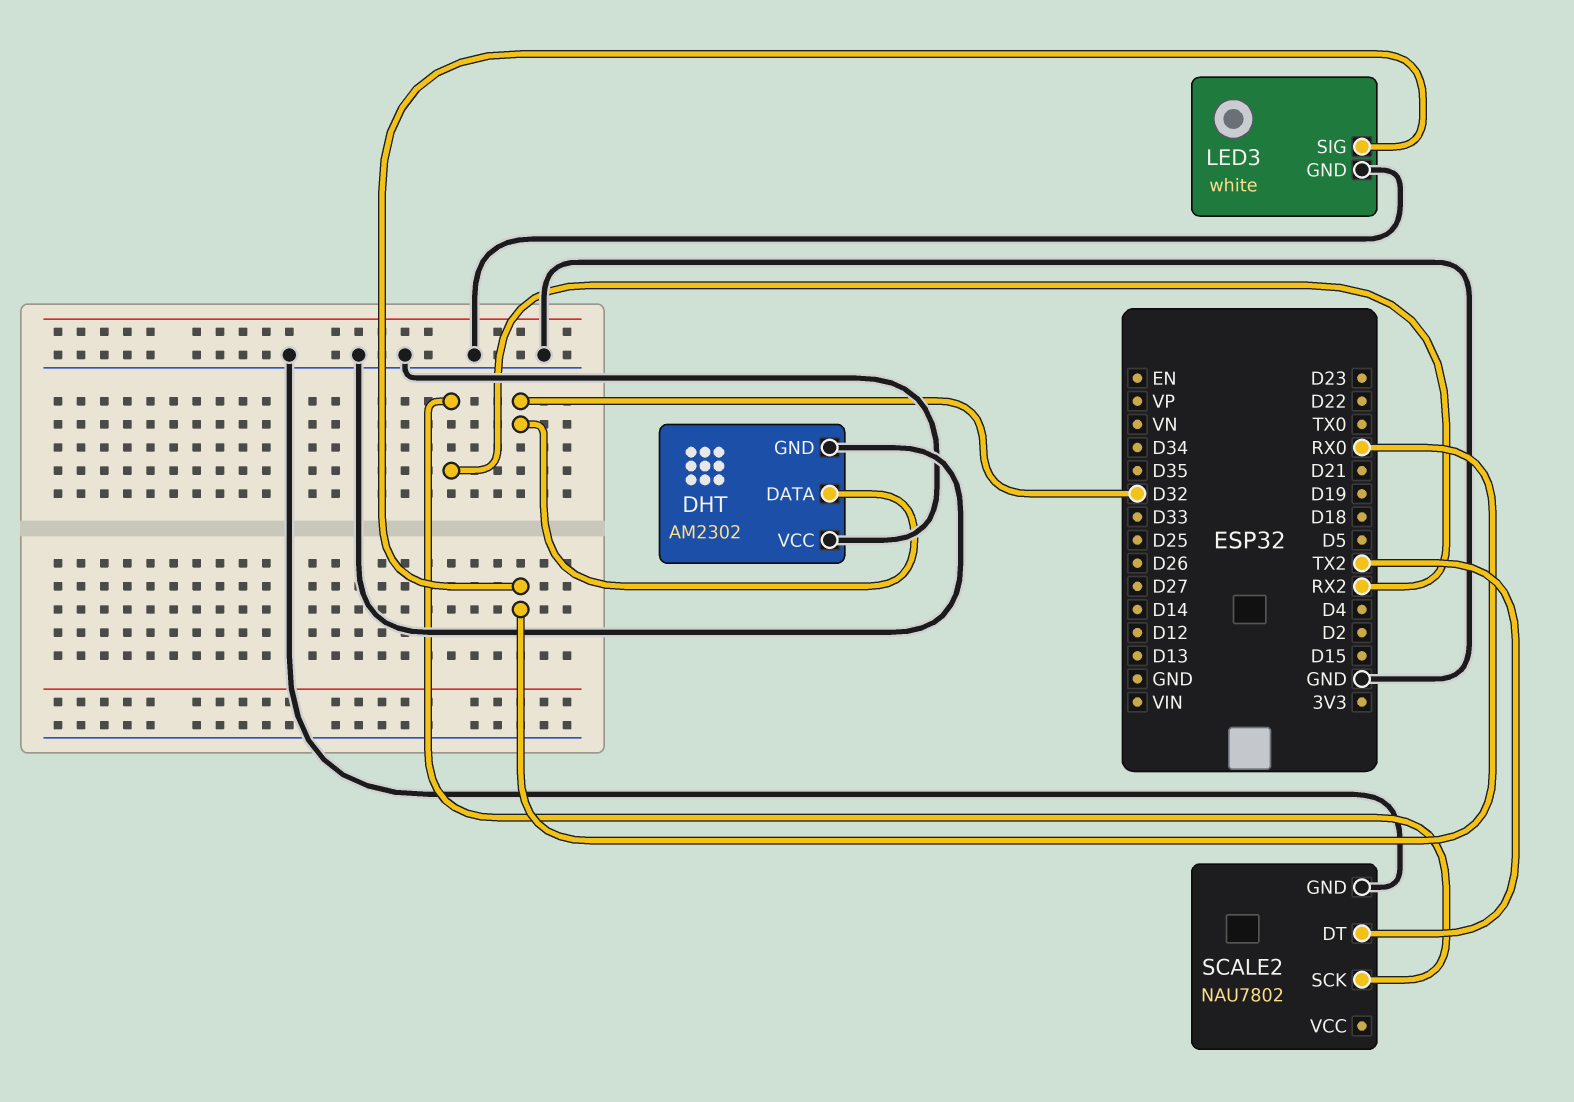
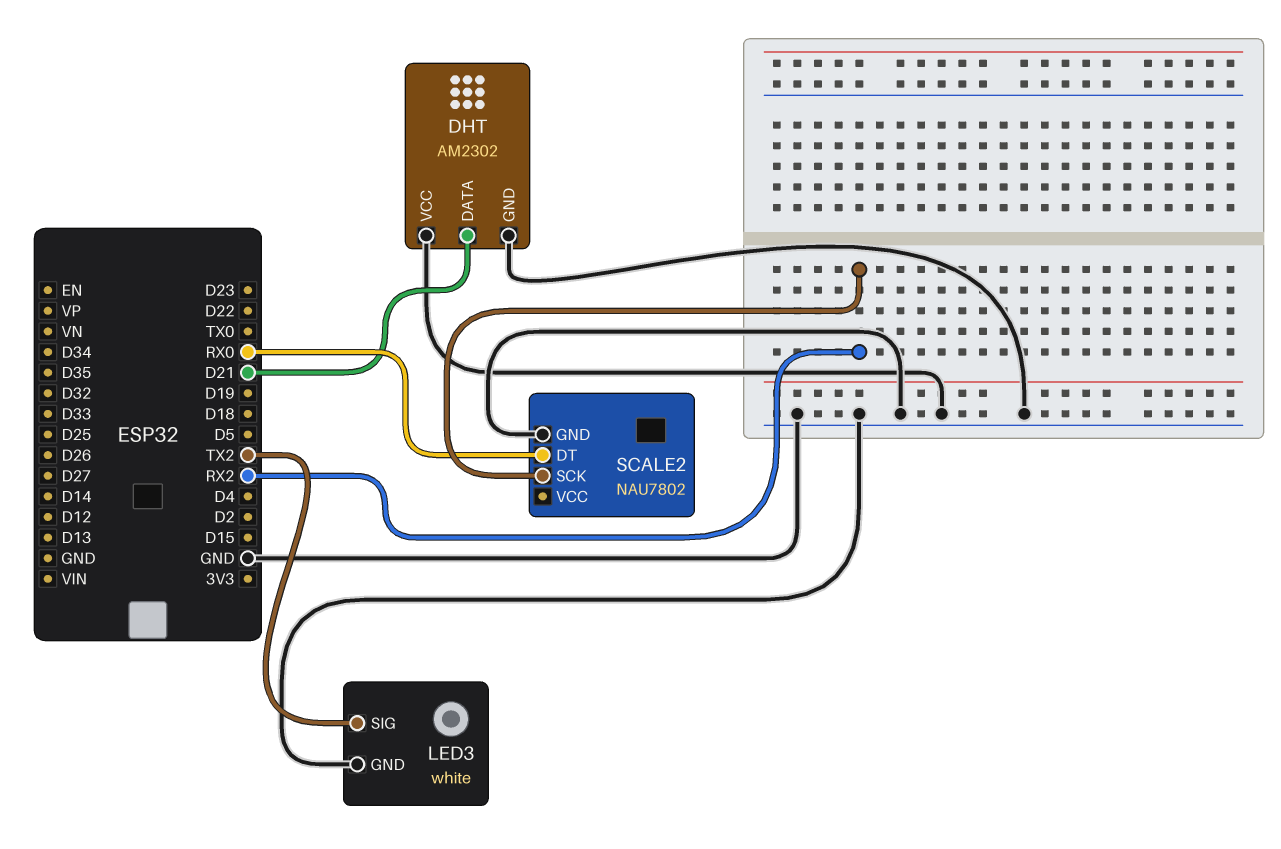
DHT pin DATA: D32 -> D21
LED3 pin SIG: RX0 -> TX2
SCALE2 pin DT: TX2 -> RX0

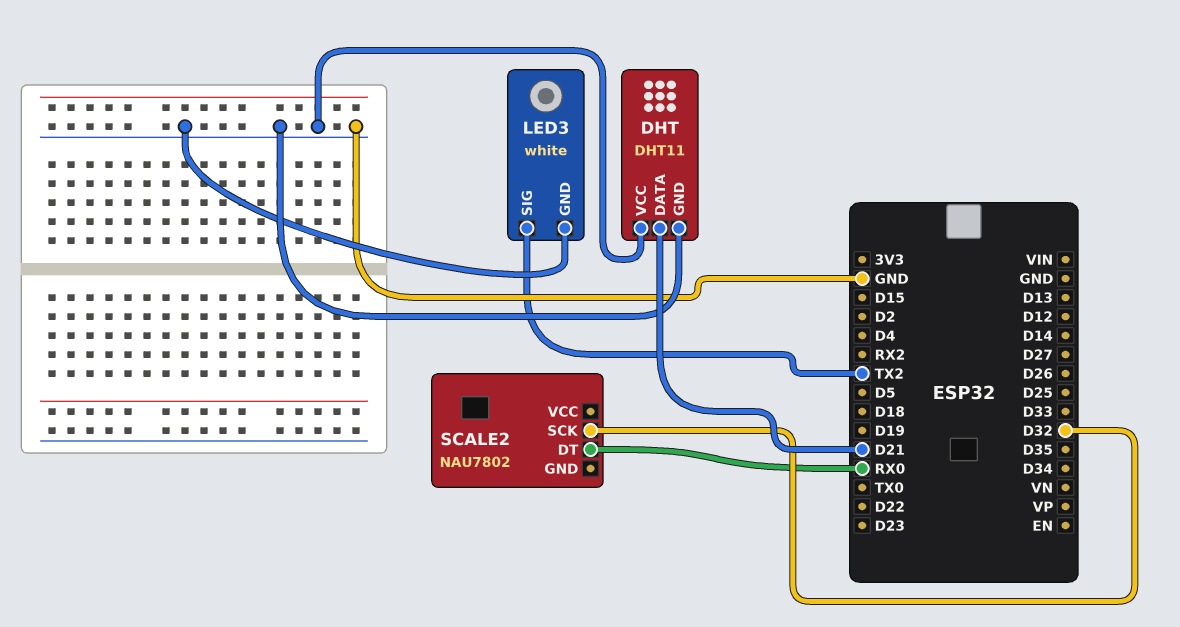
DHT: AM2302 -> DHT11
SCALE2 pin GND: GND -> none
SCALE2 pin SCK: RX2 -> D32

